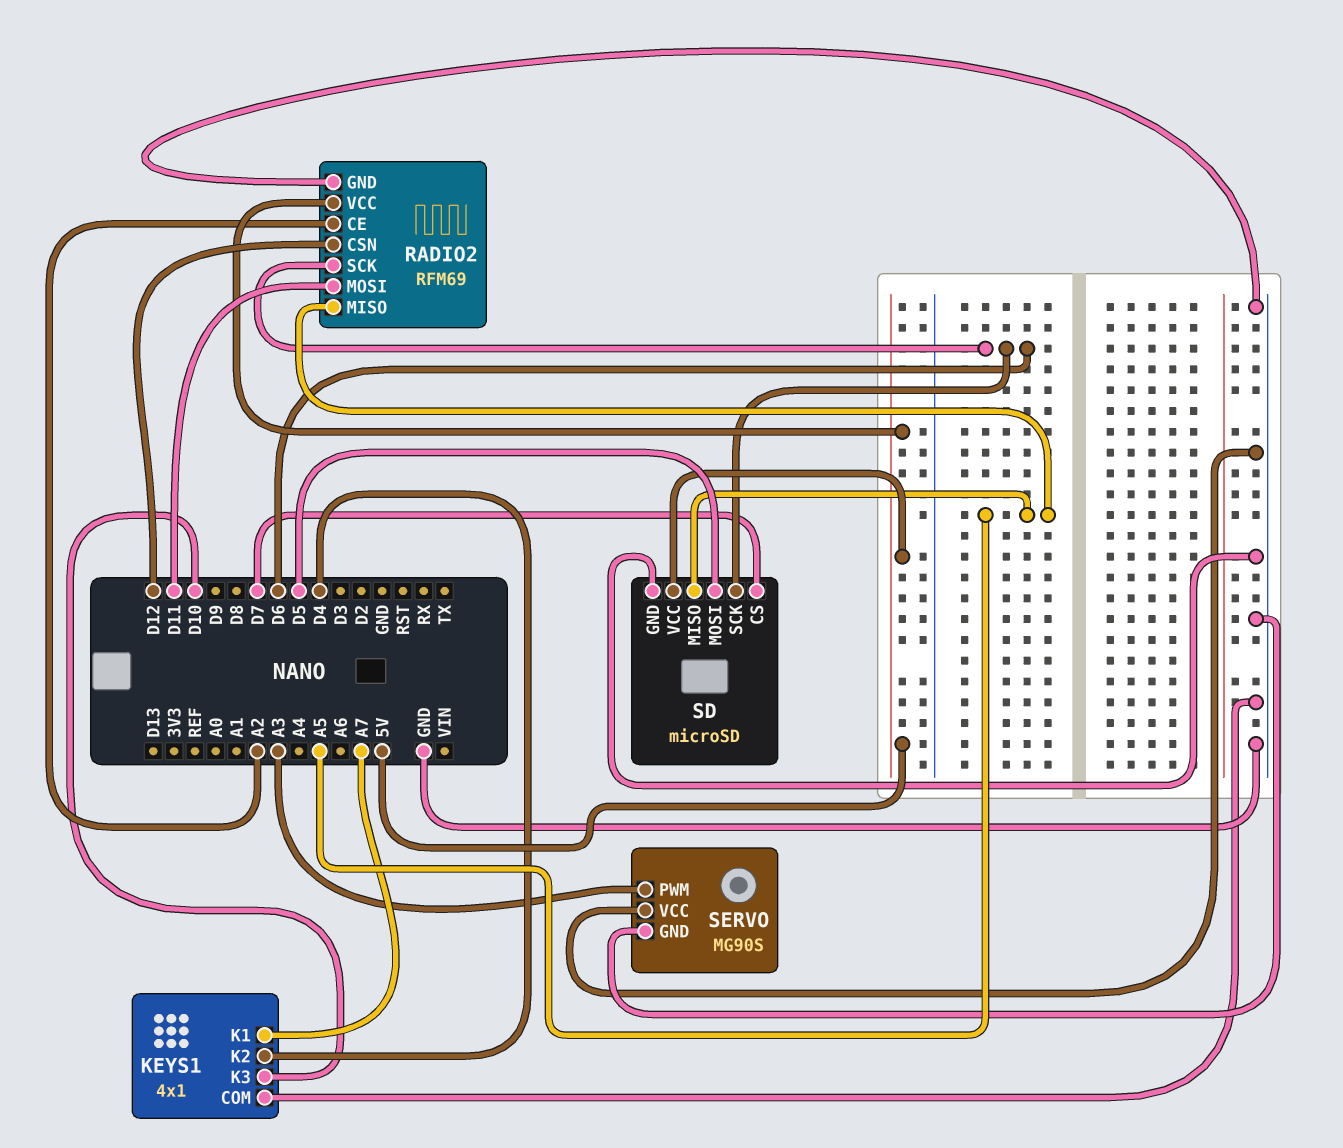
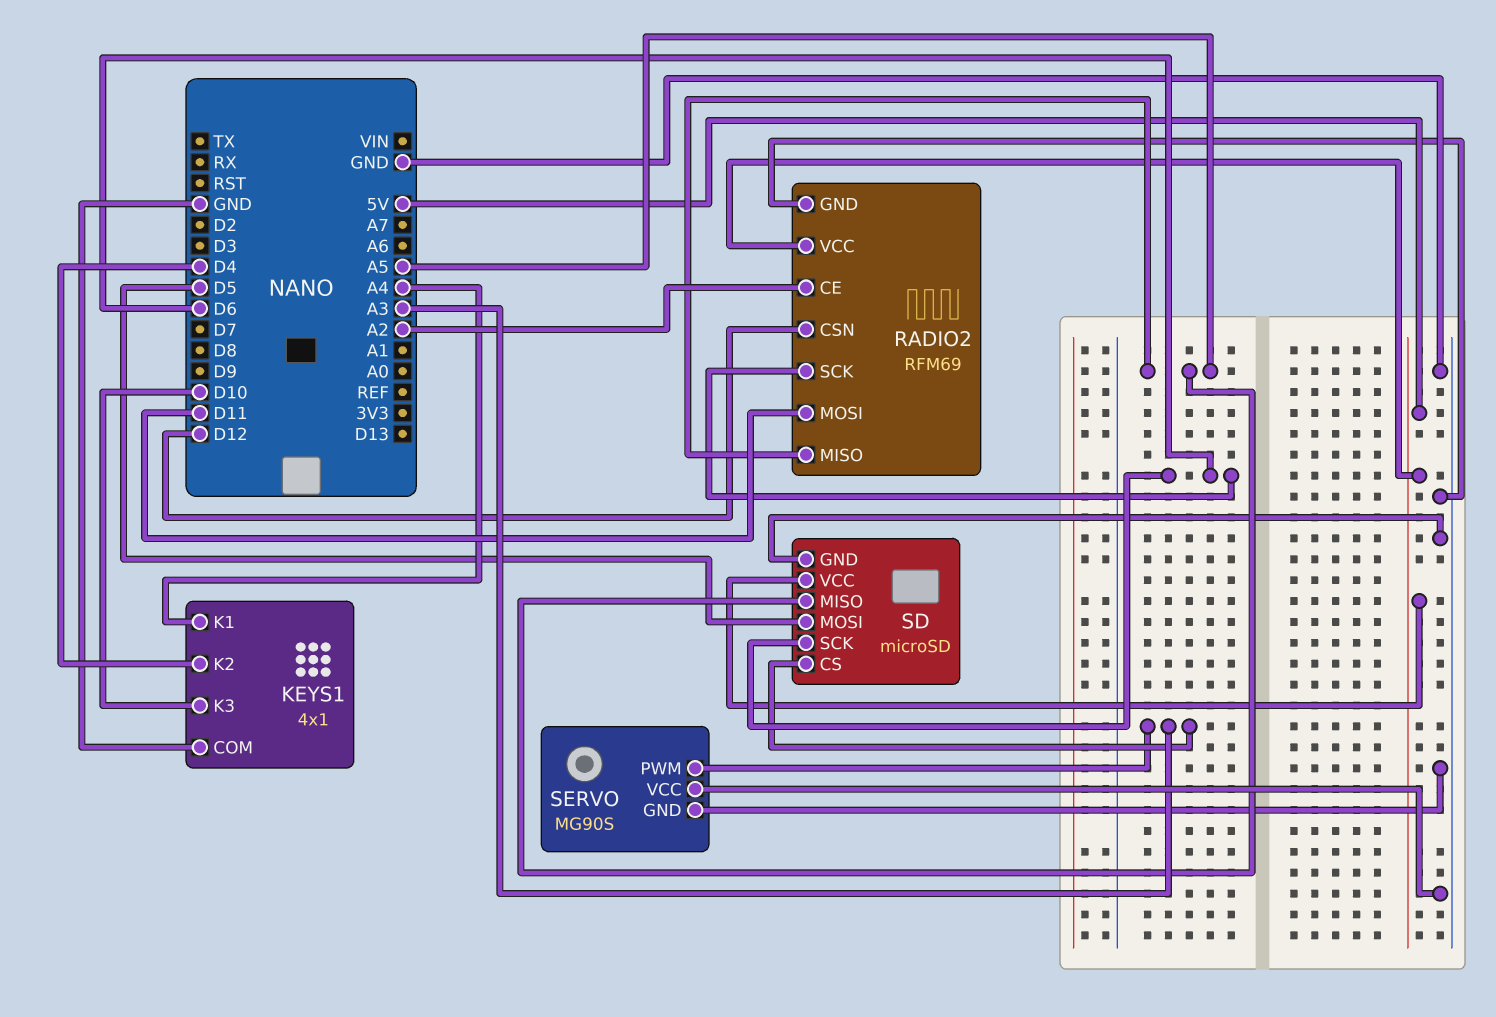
KEYS1 pin K1: A7 -> A4
SD pin CS: D7 -> A3

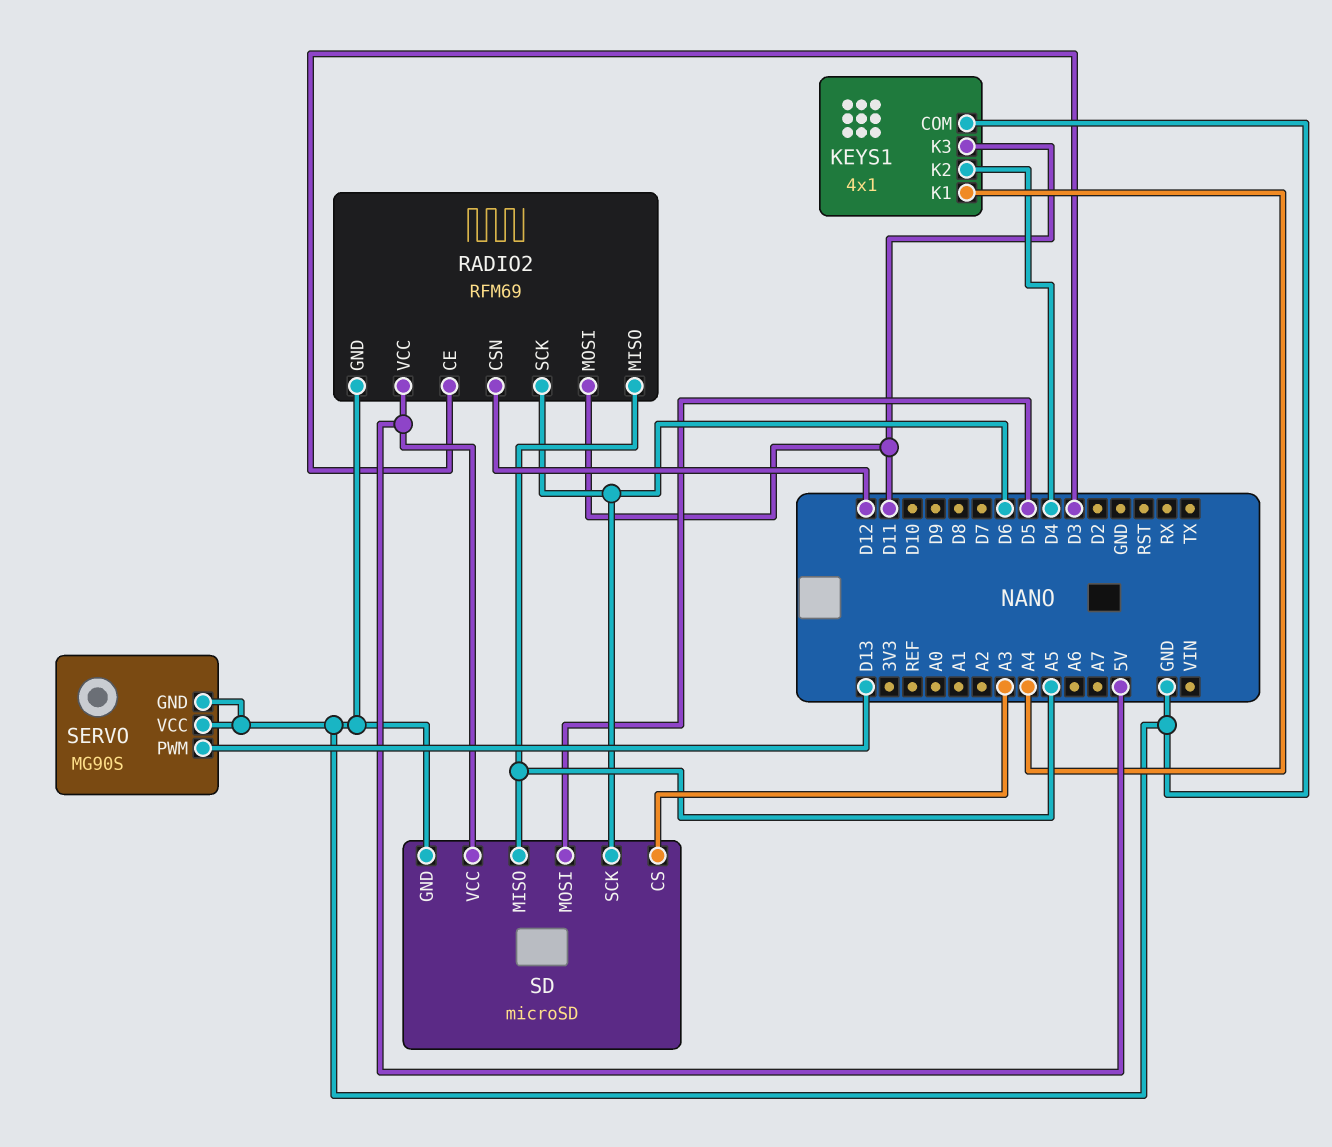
KEYS1 pin K3: D10 -> D11
RADIO2 pin CE: A2 -> D3
SERVO pin PWM: A3 -> D13

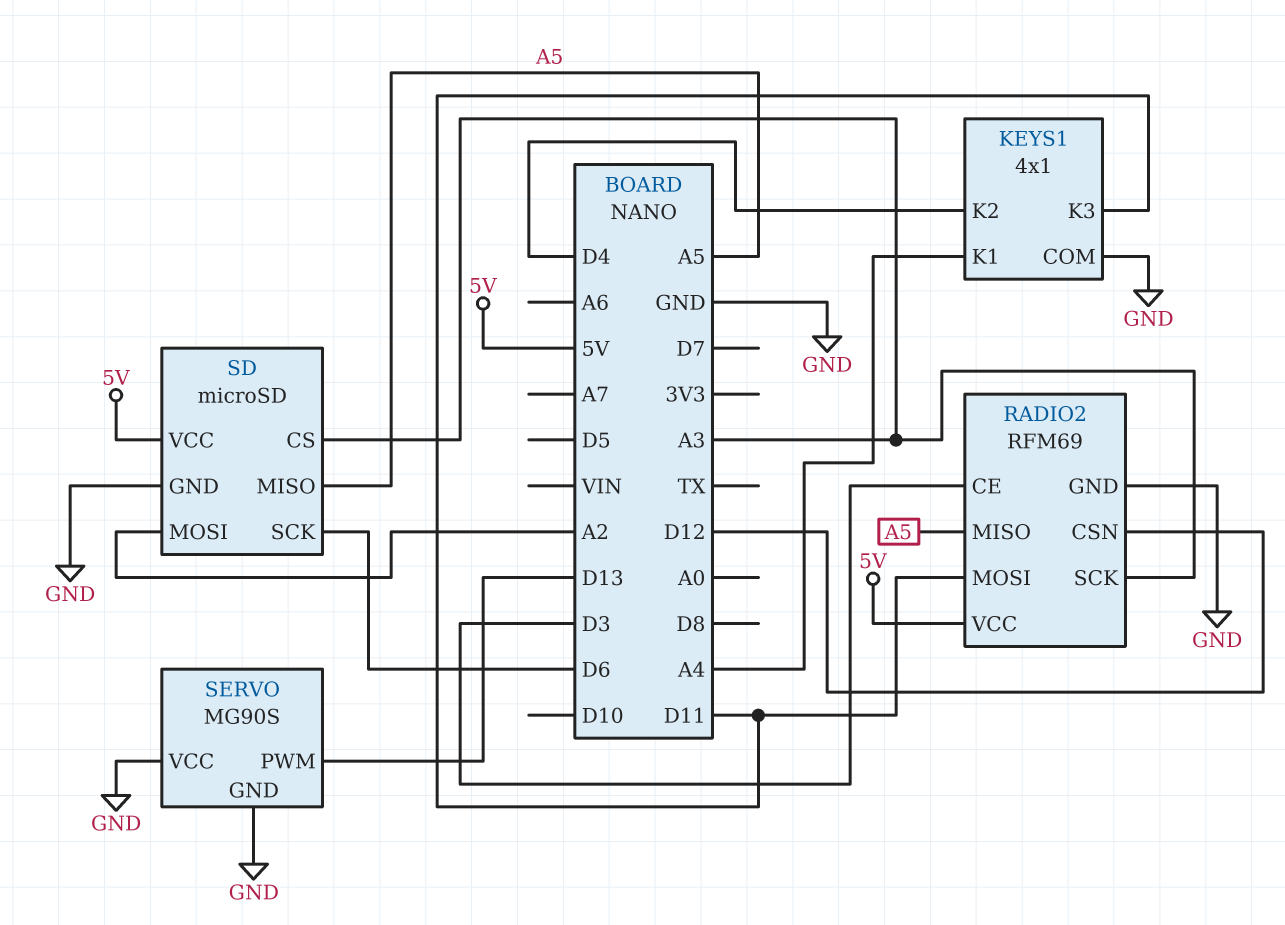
RADIO2 pin SCK: D6 -> A3
SD pin MOSI: D5 -> A2

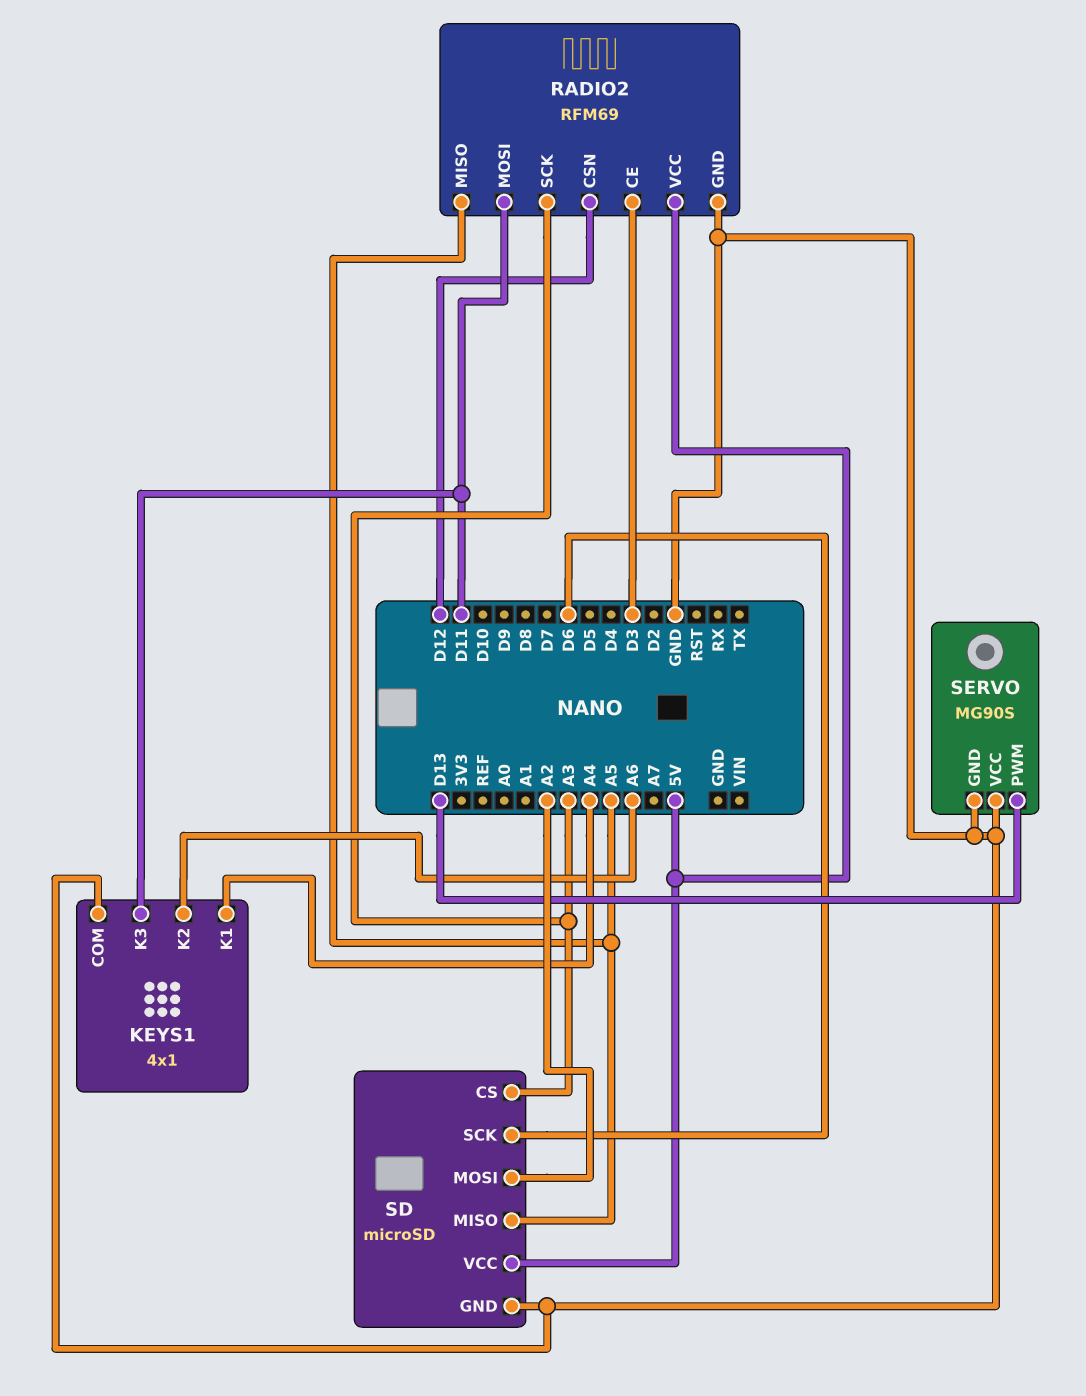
KEYS1 pin K2: D4 -> A6

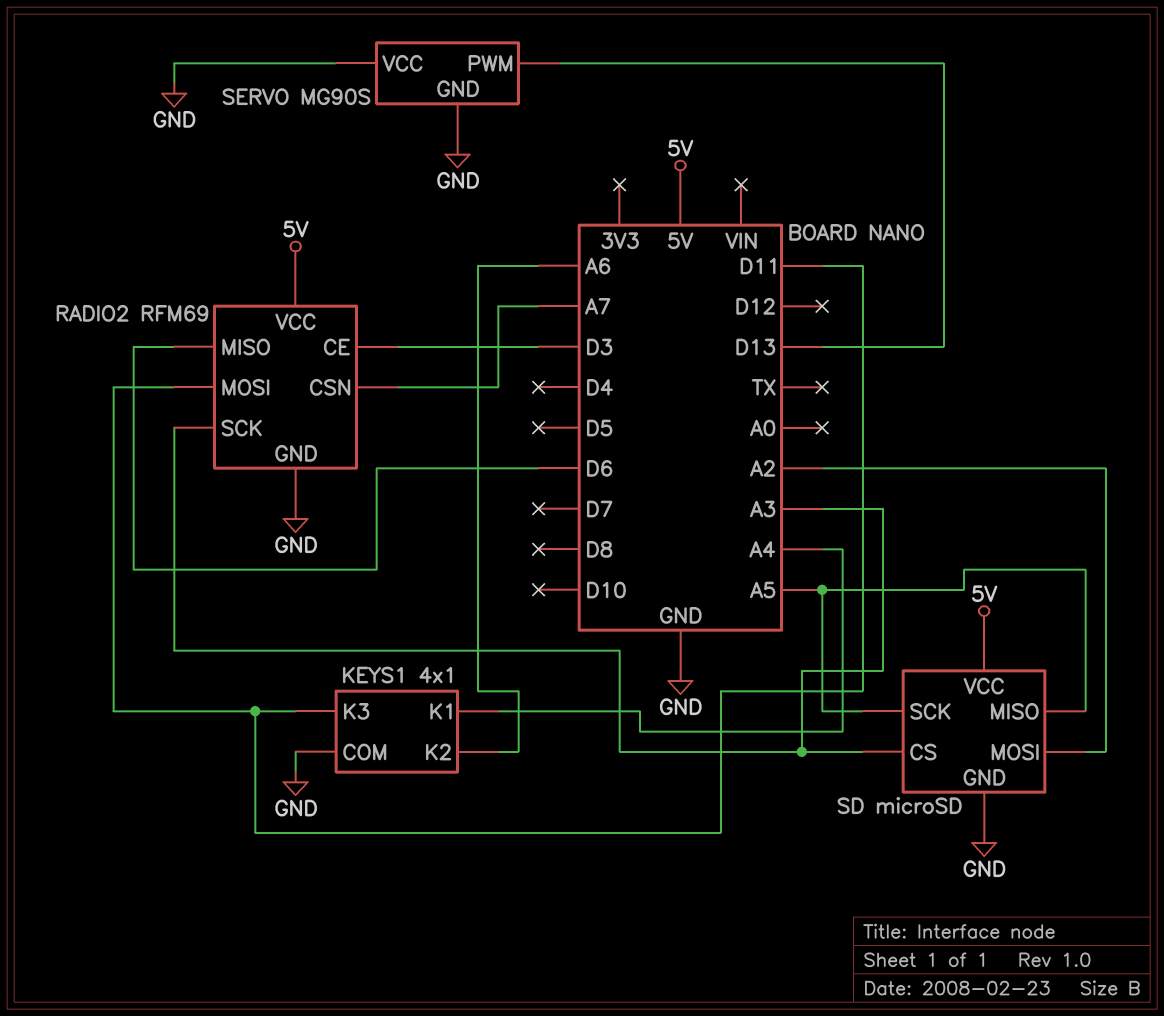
RADIO2 pin CSN: D12 -> A7
RADIO2 pin MISO: A5 -> D6
SD pin SCK: D6 -> A5

